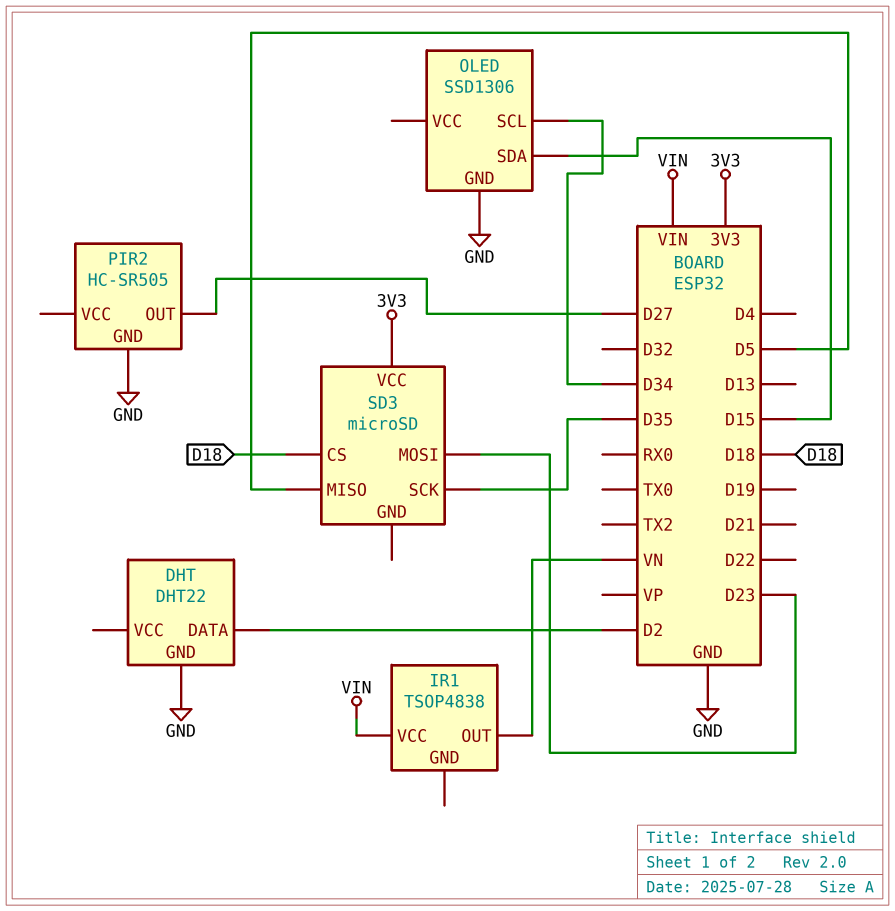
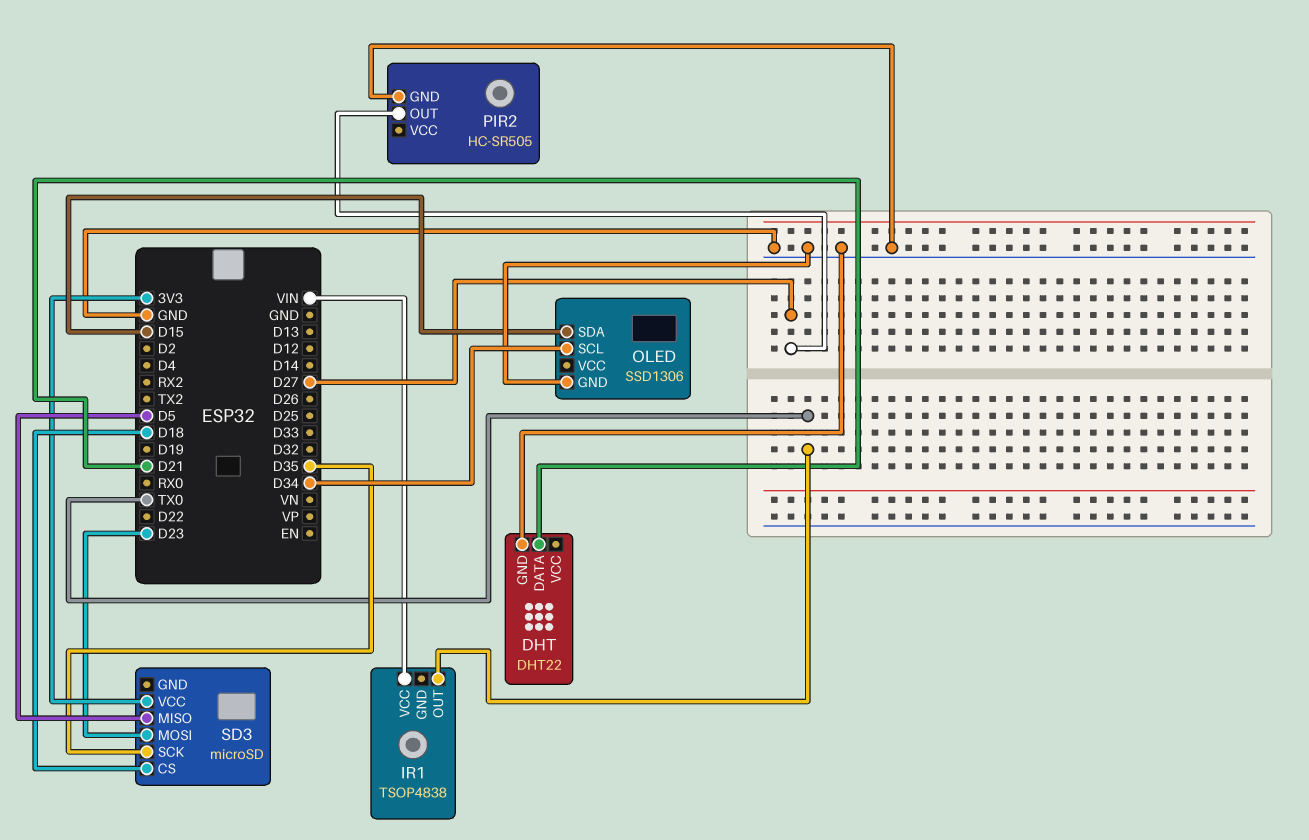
DHT pin DATA: D2 -> D21
IR1 pin OUT: VN -> TX0

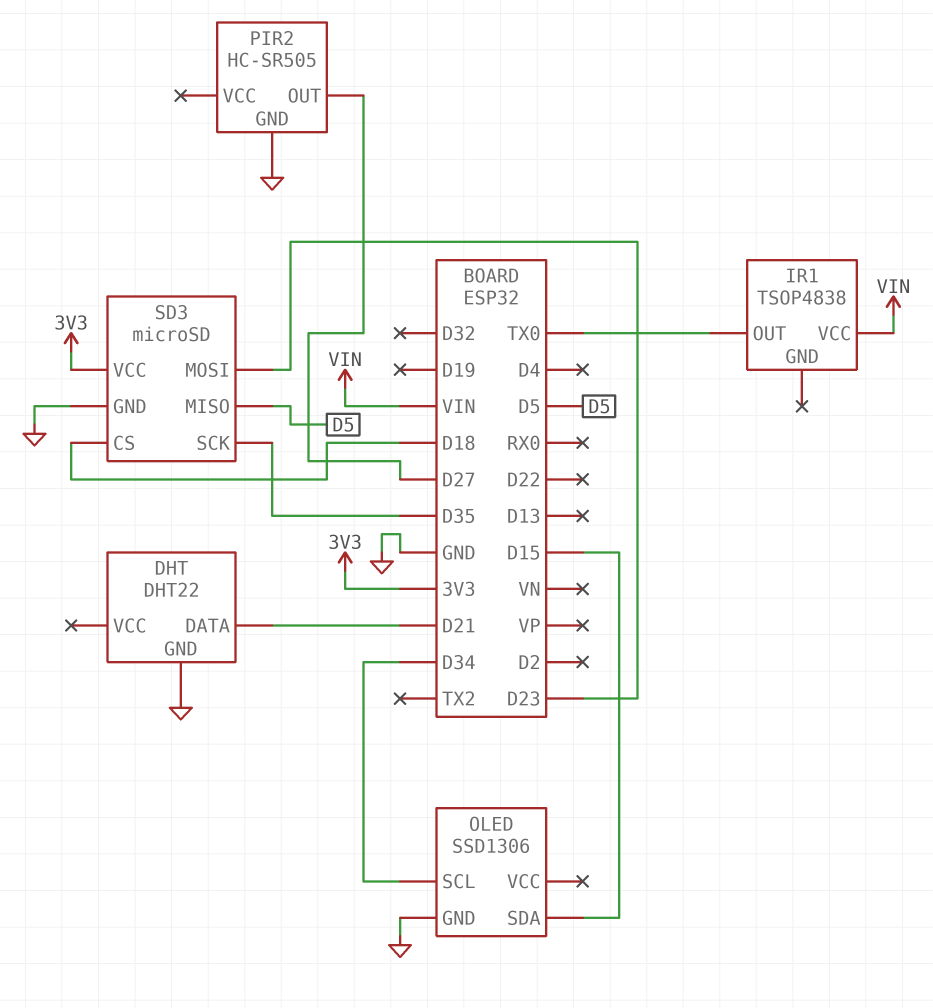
SD3 pin GND: none -> GND

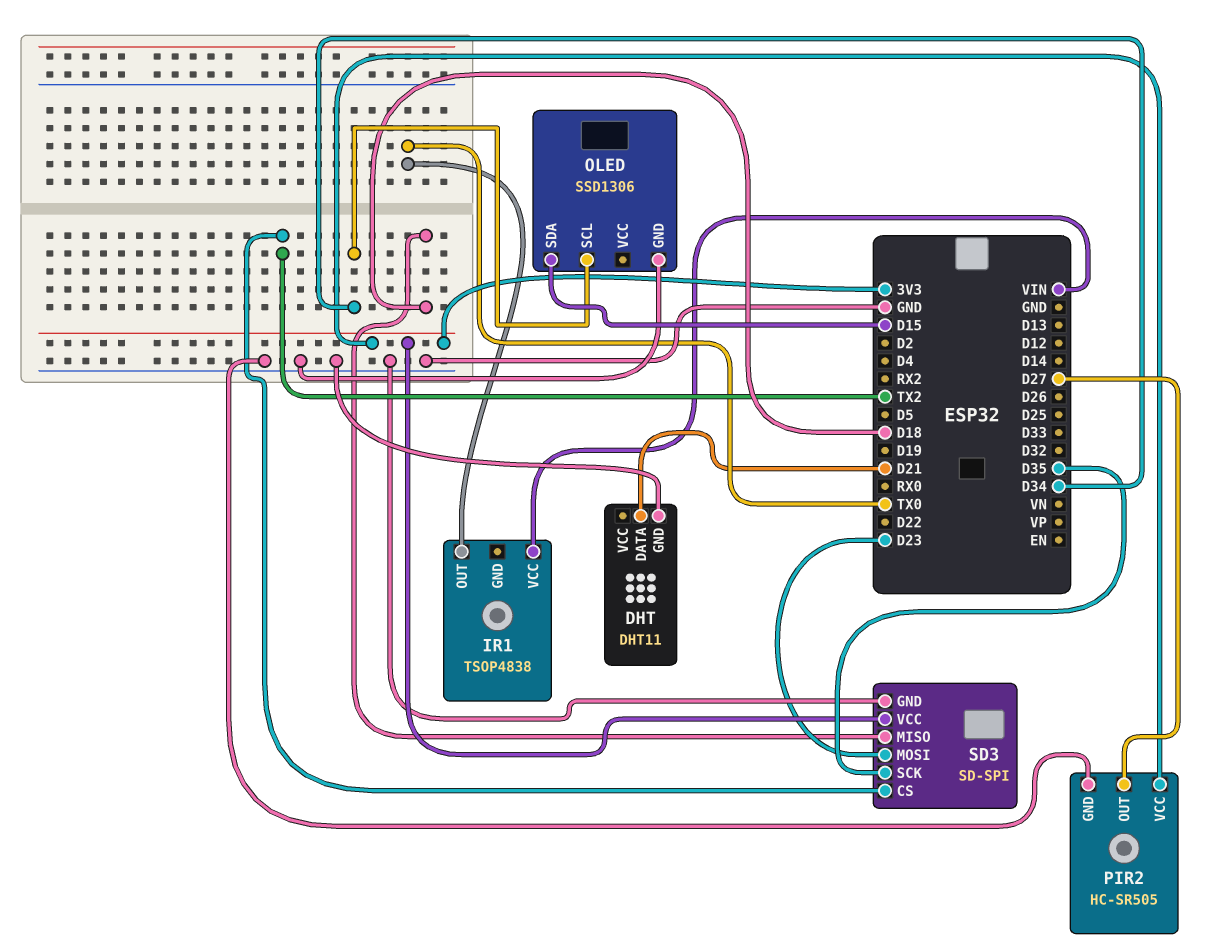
DHT: DHT22 -> DHT11
PIR2 pin VCC: none -> 3V3
SD3: microSD -> SD-SPI
SD3 pin CS: D18 -> TX2
SD3 pin MISO: D5 -> D18

